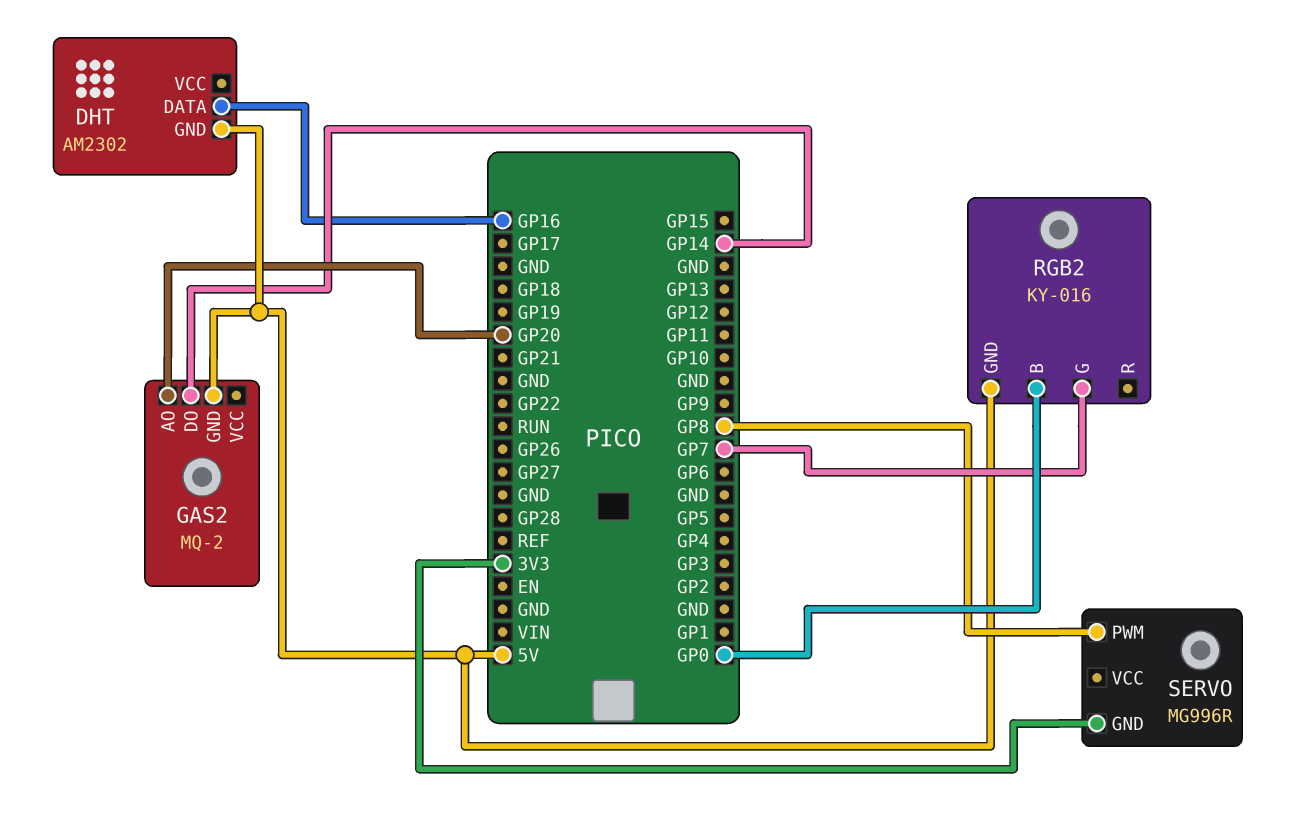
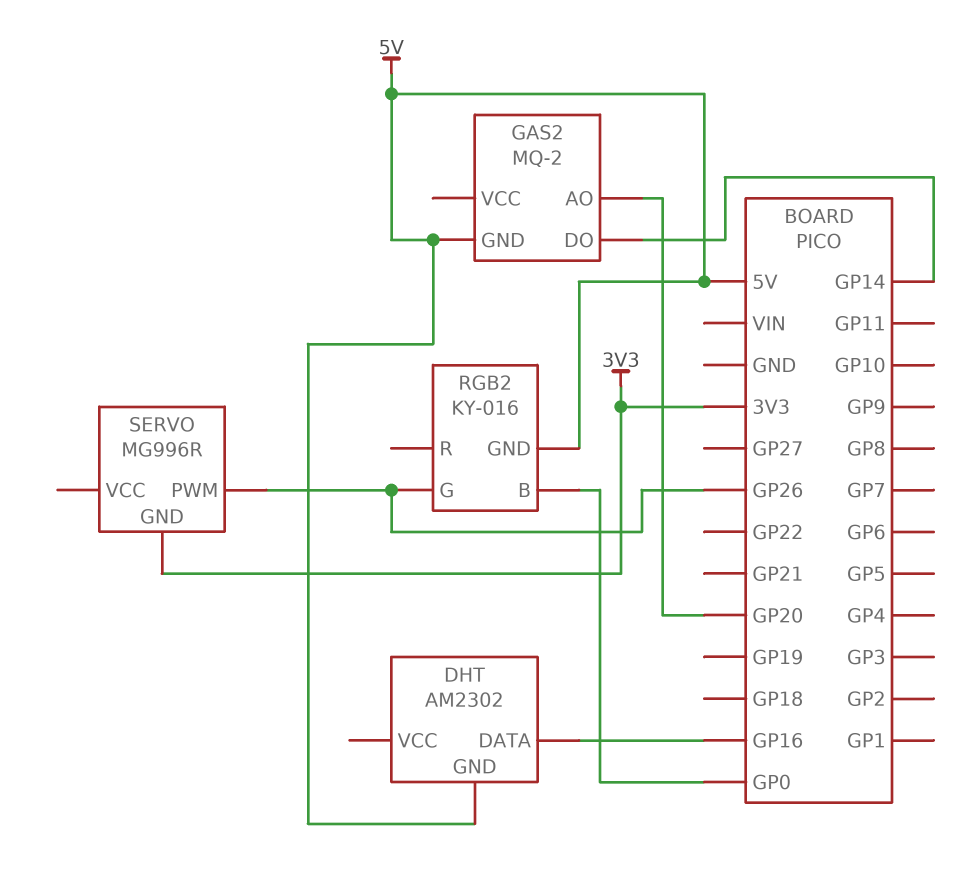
RGB2 pin G: GP7 -> GP26
SERVO pin PWM: GP8 -> GP26

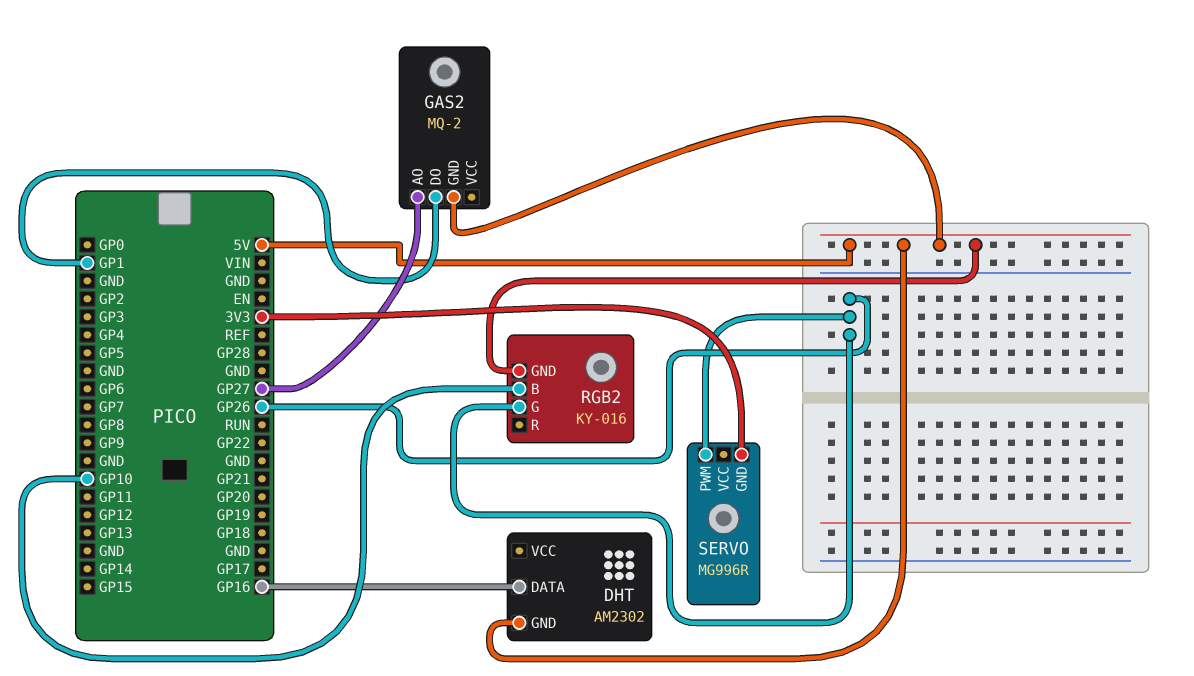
GAS2 pin AO: GP20 -> GP27
GAS2 pin DO: GP14 -> GP1
RGB2 pin B: GP0 -> GP10

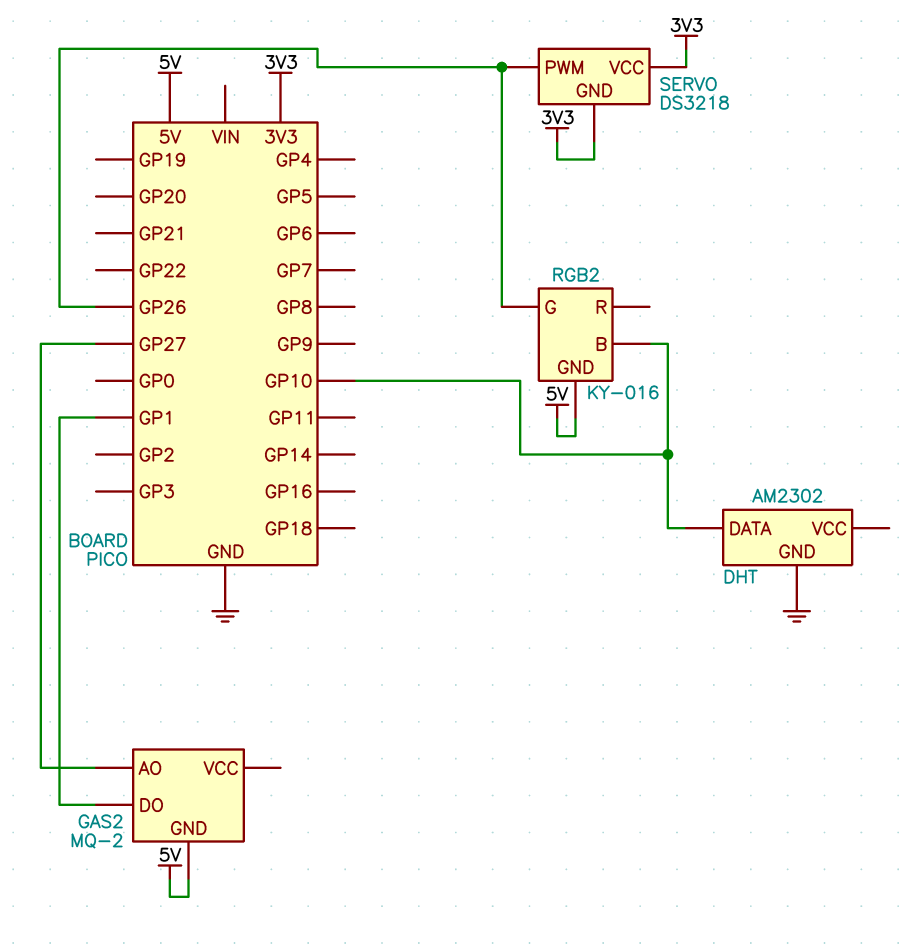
DHT pin DATA: GP16 -> GP10
DHT pin GND: 5V -> GND
SERVO: MG996R -> DS3218
SERVO pin VCC: none -> 3V3

